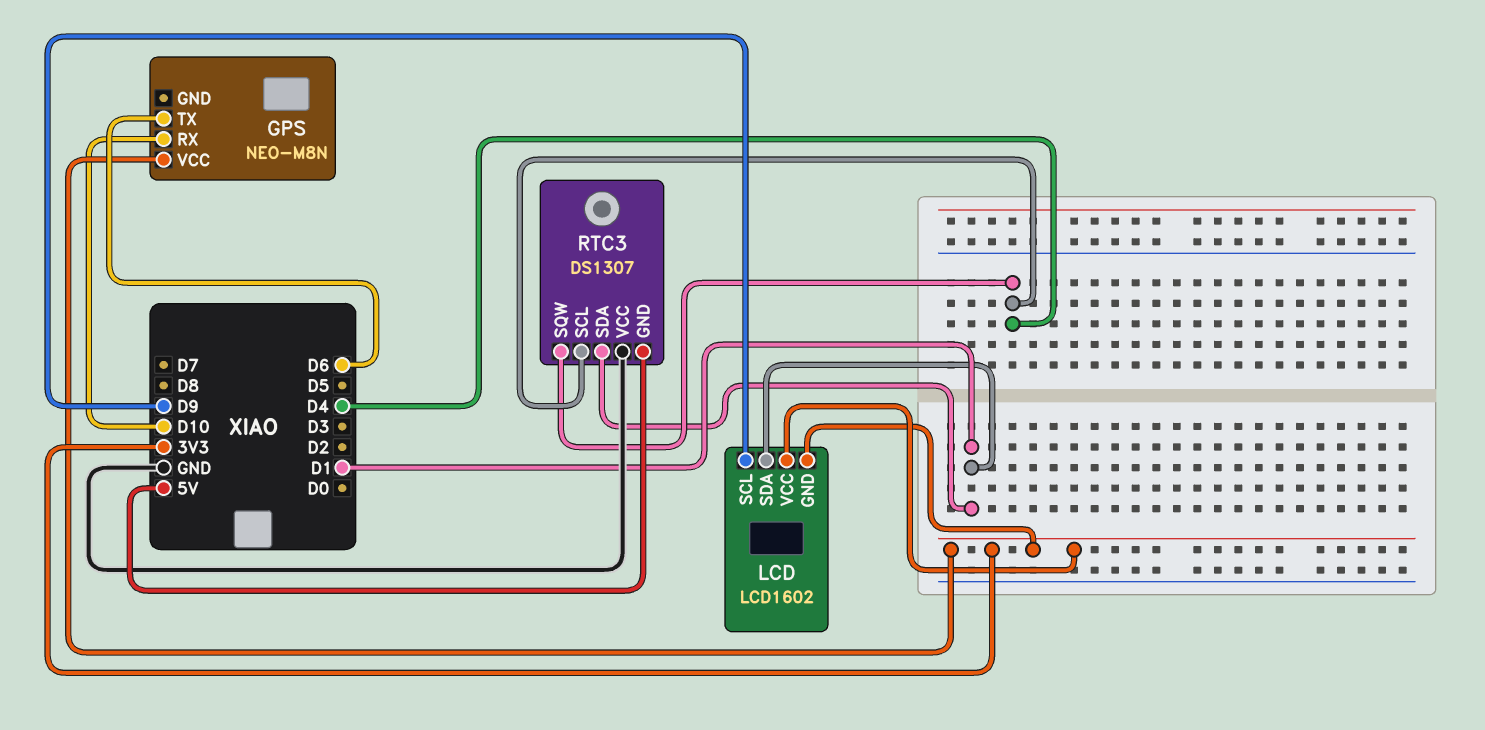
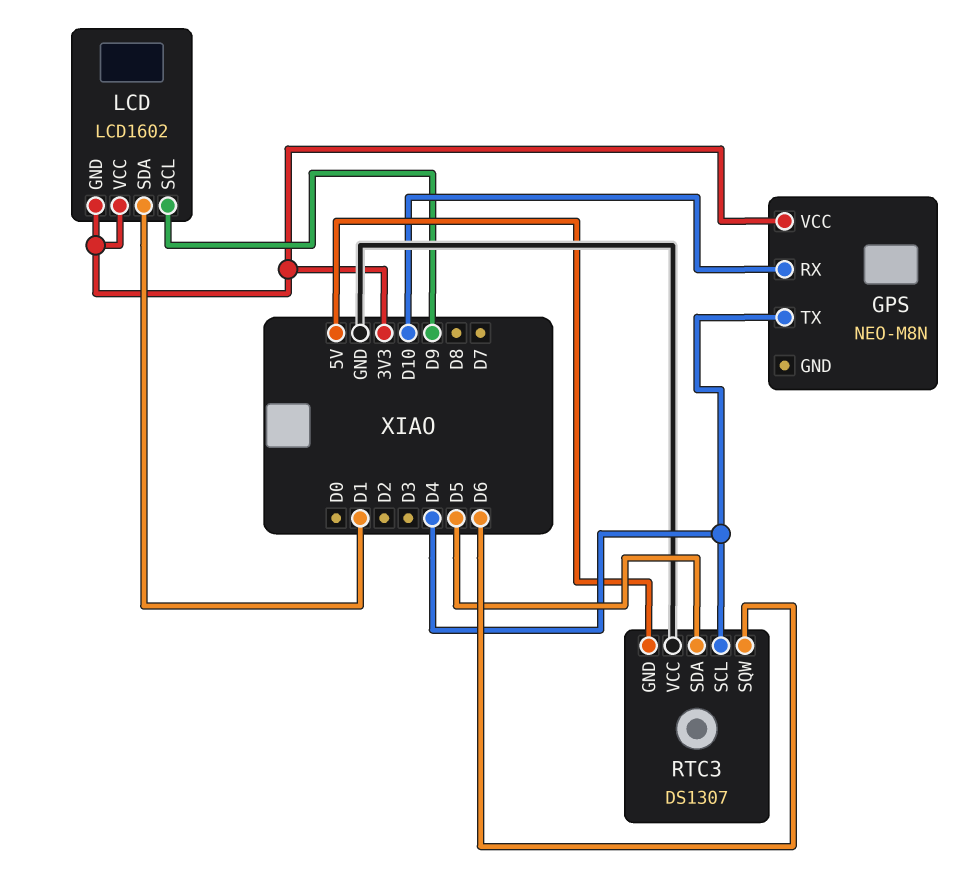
GPS pin TX: D6 -> D4
RTC3 pin SDA: D1 -> D5
RTC3 pin SQW: D4 -> D6

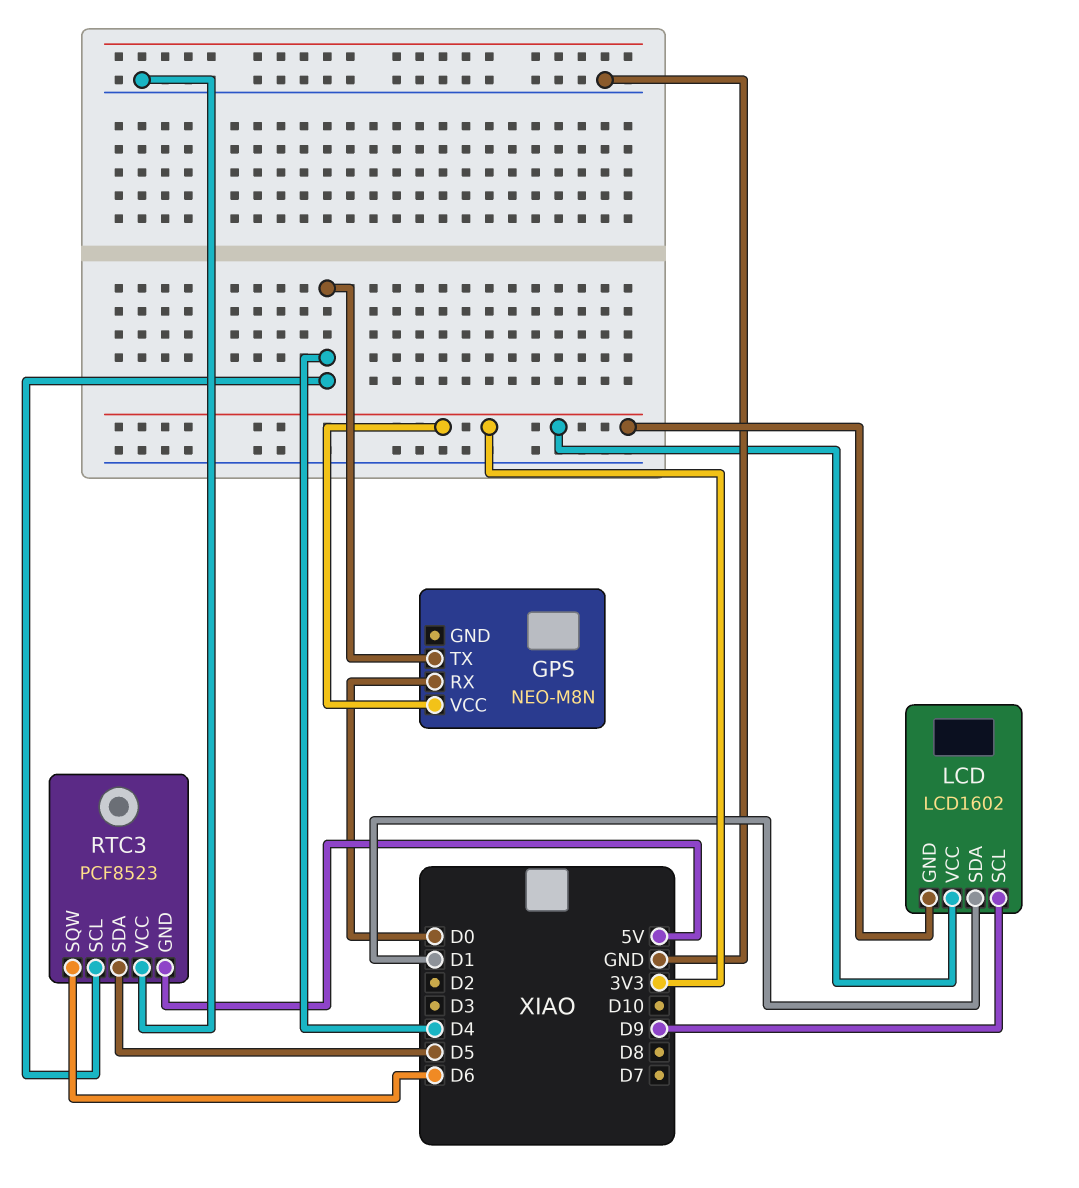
GPS pin RX: D10 -> D0
RTC3: DS1307 -> PCF8523

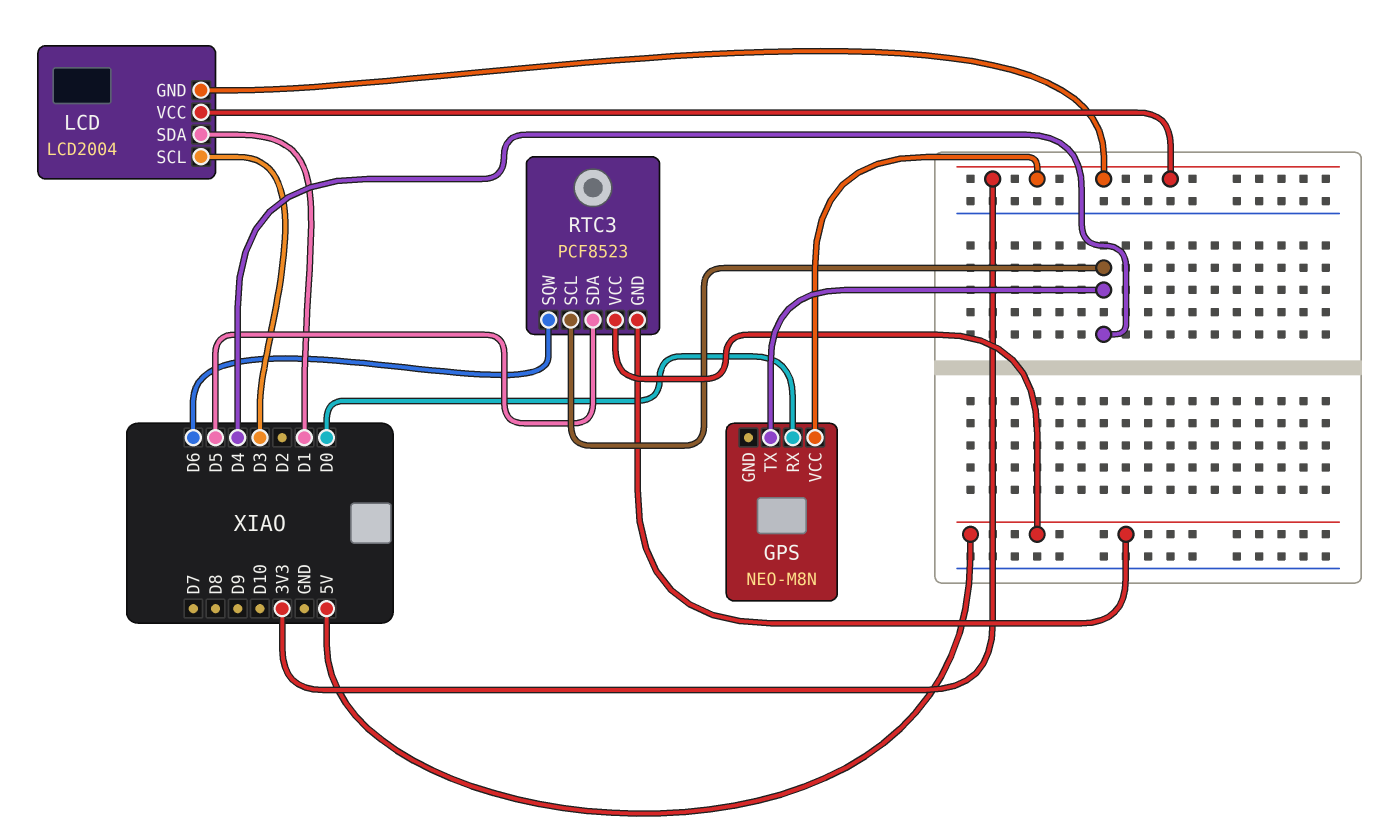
LCD: LCD1602 -> LCD2004
LCD pin SCL: D9 -> D3
RTC3 pin VCC: GND -> 5V

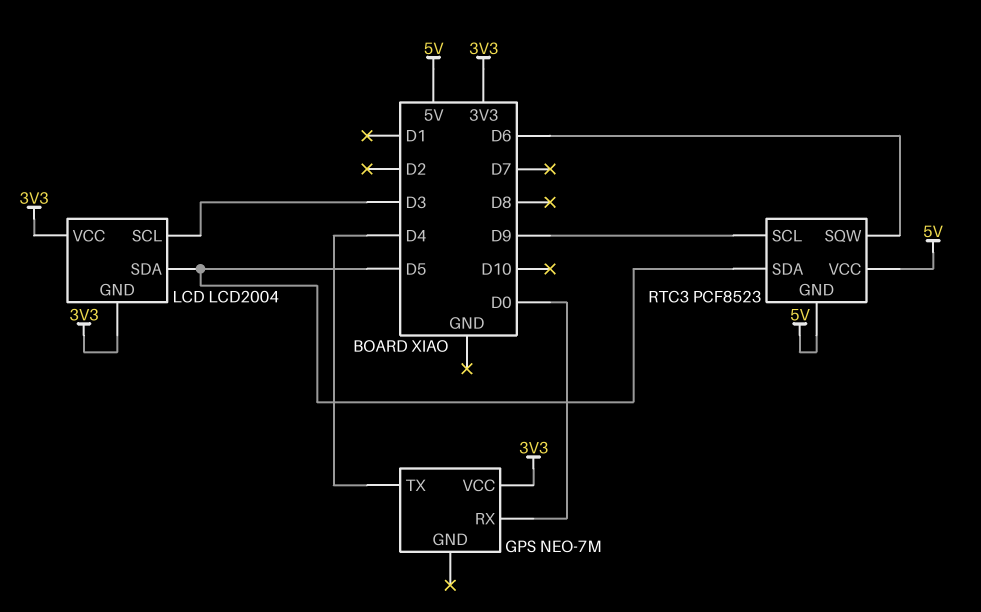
GPS: NEO-M8N -> NEO-7M
LCD pin SDA: D1 -> D5
RTC3 pin SCL: D4 -> D9

